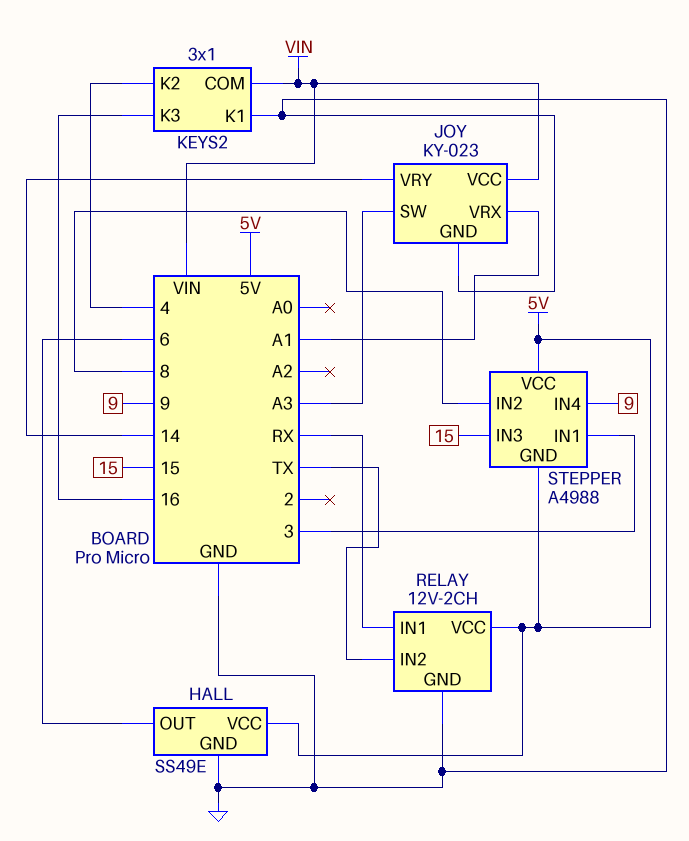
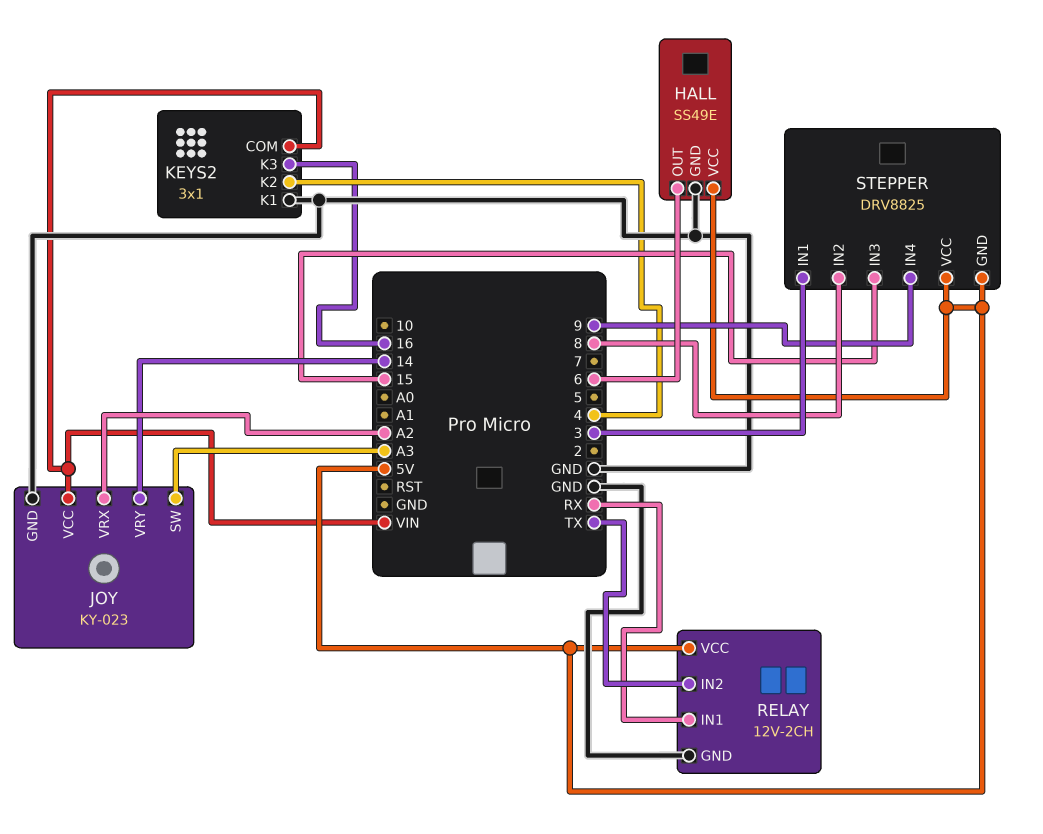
JOY pin VRX: A1 -> A2
STEPPER: A4988 -> DRV8825

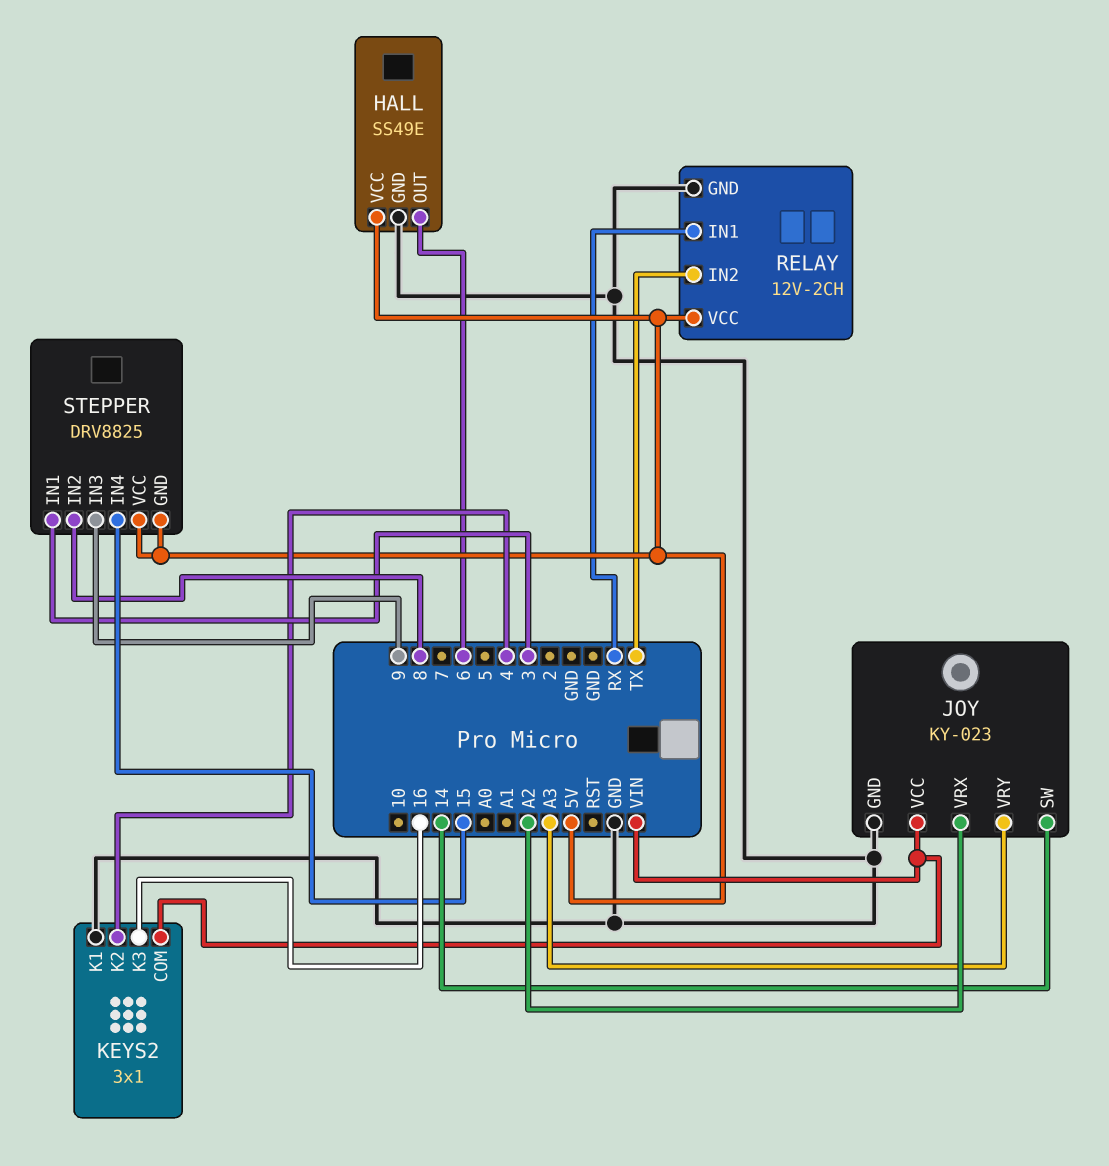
JOY pin SW: A3 -> 14
JOY pin VRY: 14 -> A3
STEPPER pin IN3: 15 -> 9
STEPPER pin IN4: 9 -> 15

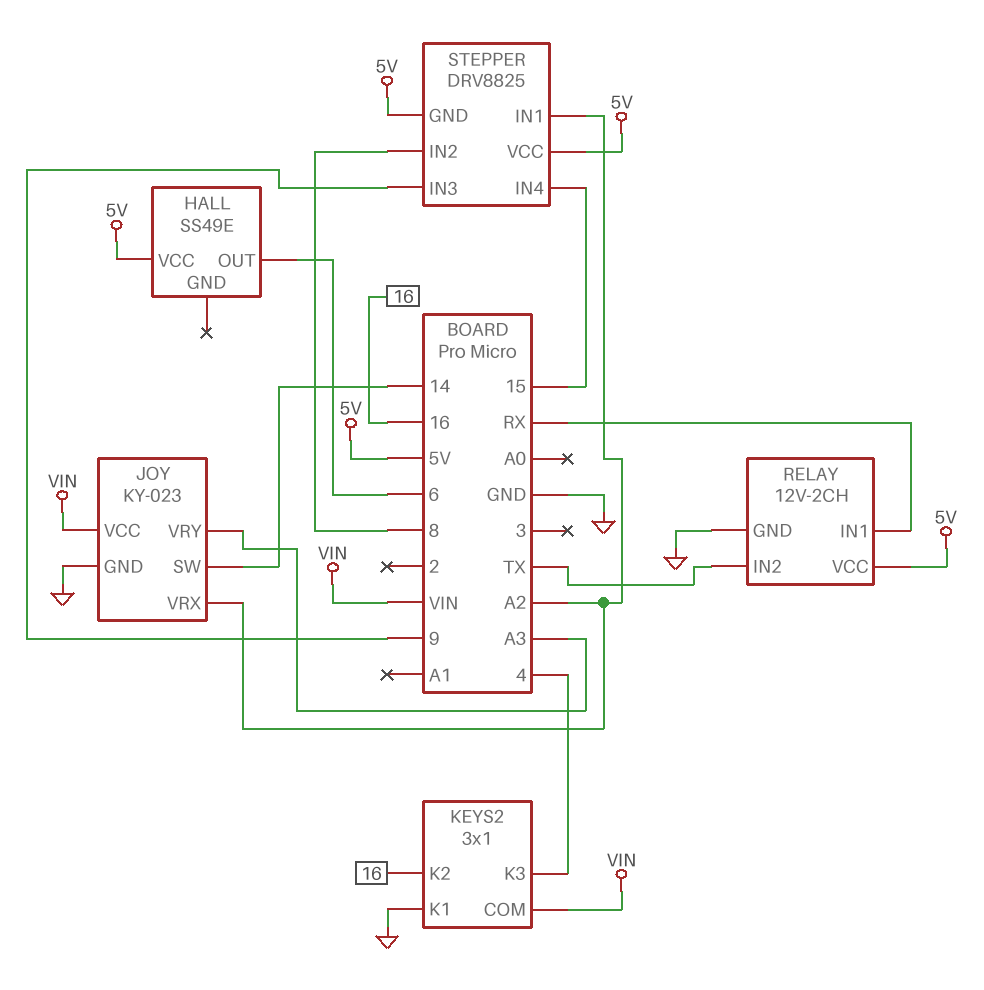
HALL pin GND: GND -> none
KEYS2 pin K2: 4 -> 16
KEYS2 pin K3: 16 -> 4
STEPPER pin IN1: 3 -> A2

